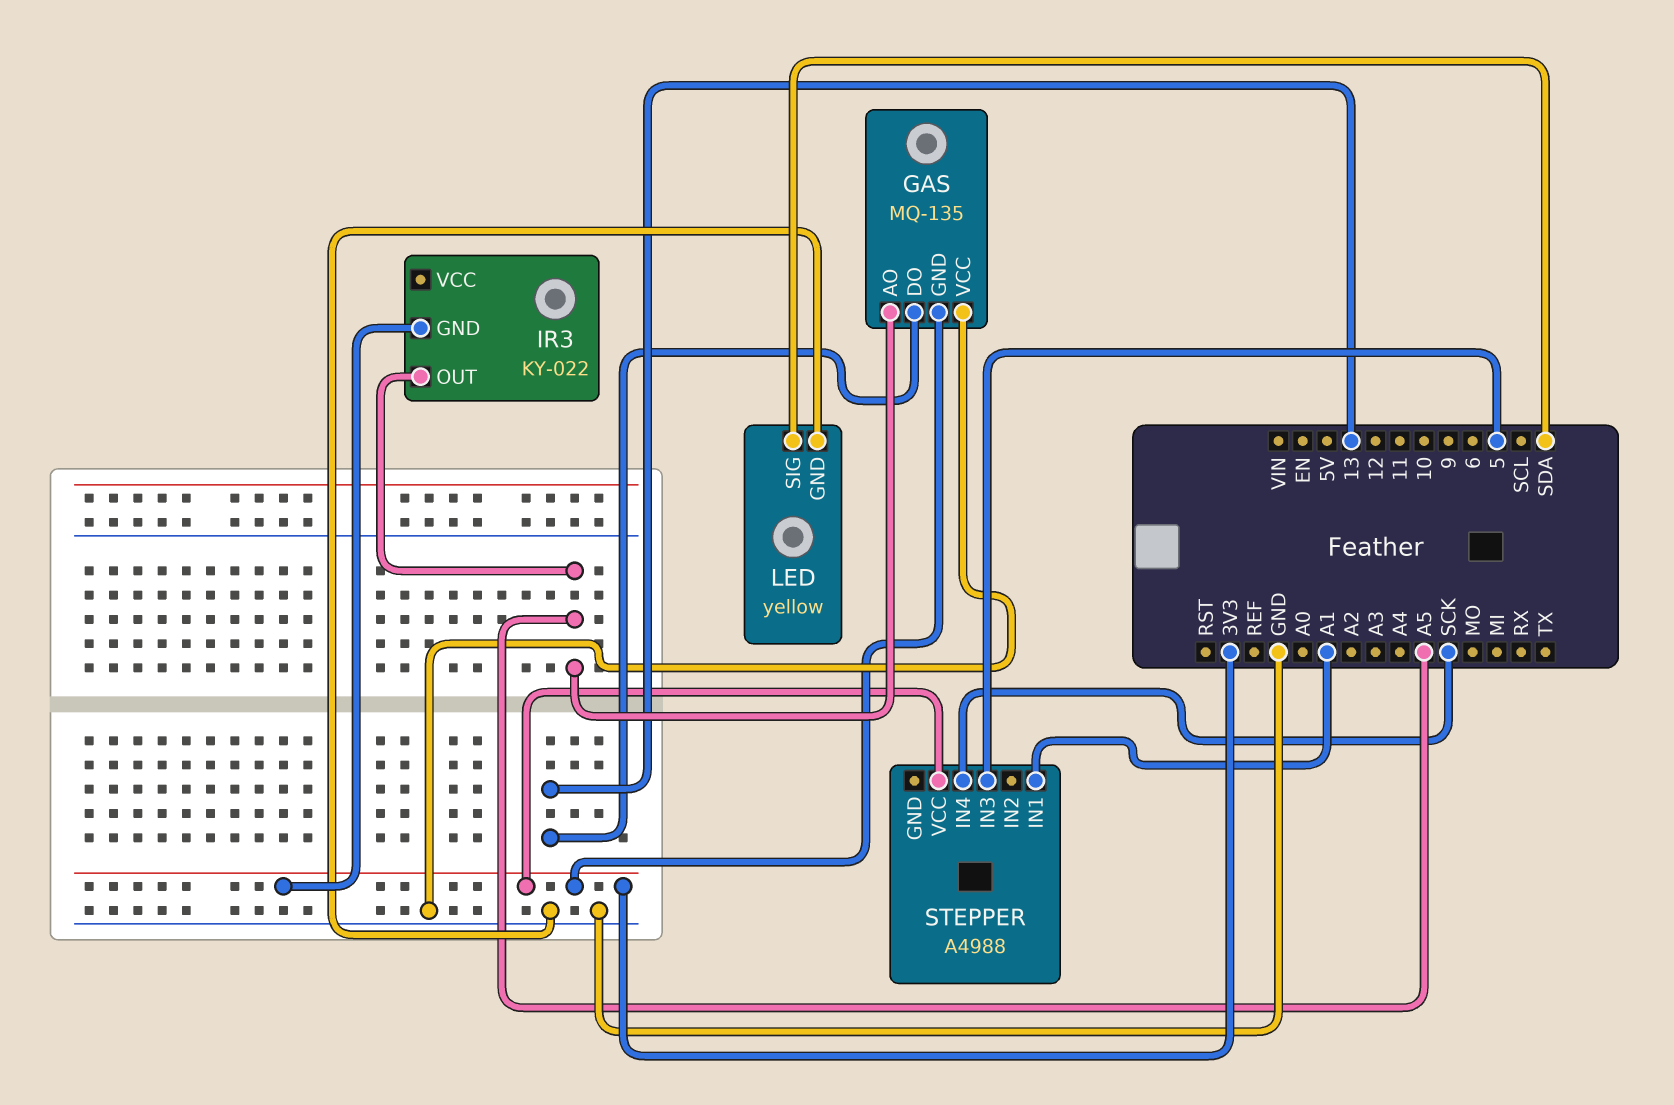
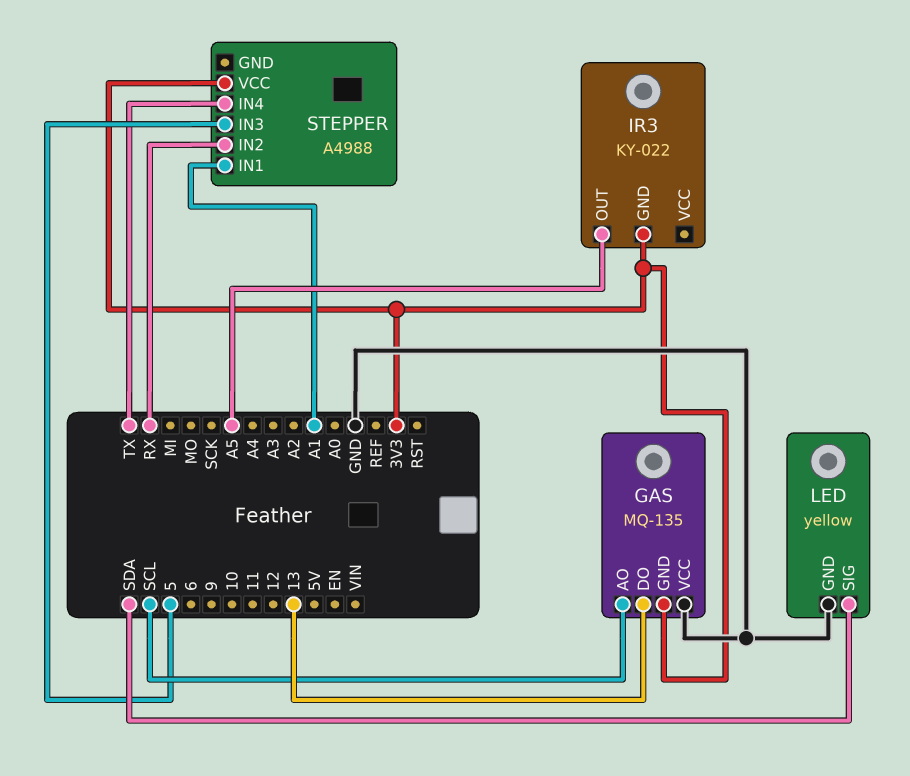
GAS pin AO: A5 -> SCL
STEPPER pin IN2: none -> RX
STEPPER pin IN4: SCK -> TX

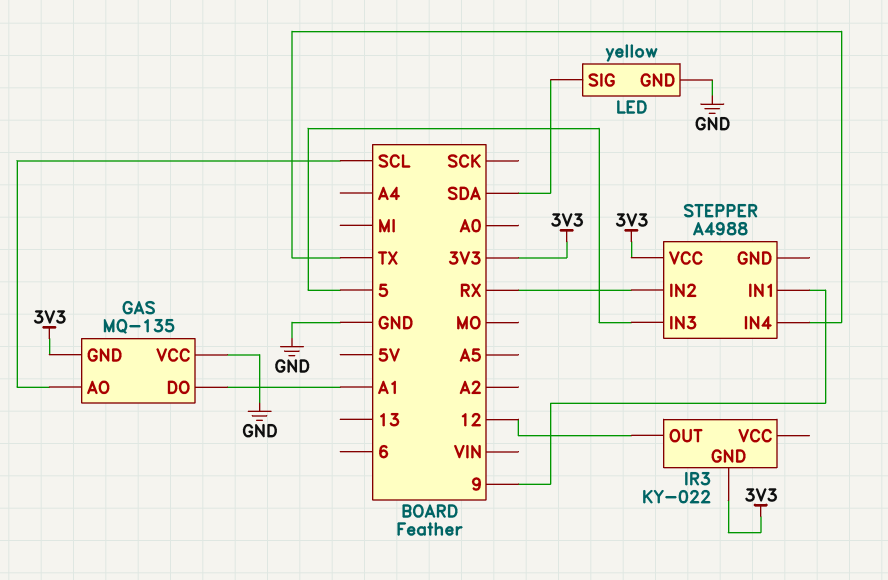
GAS pin DO: 13 -> A1
IR3 pin OUT: A5 -> 12
STEPPER pin IN1: A1 -> 9

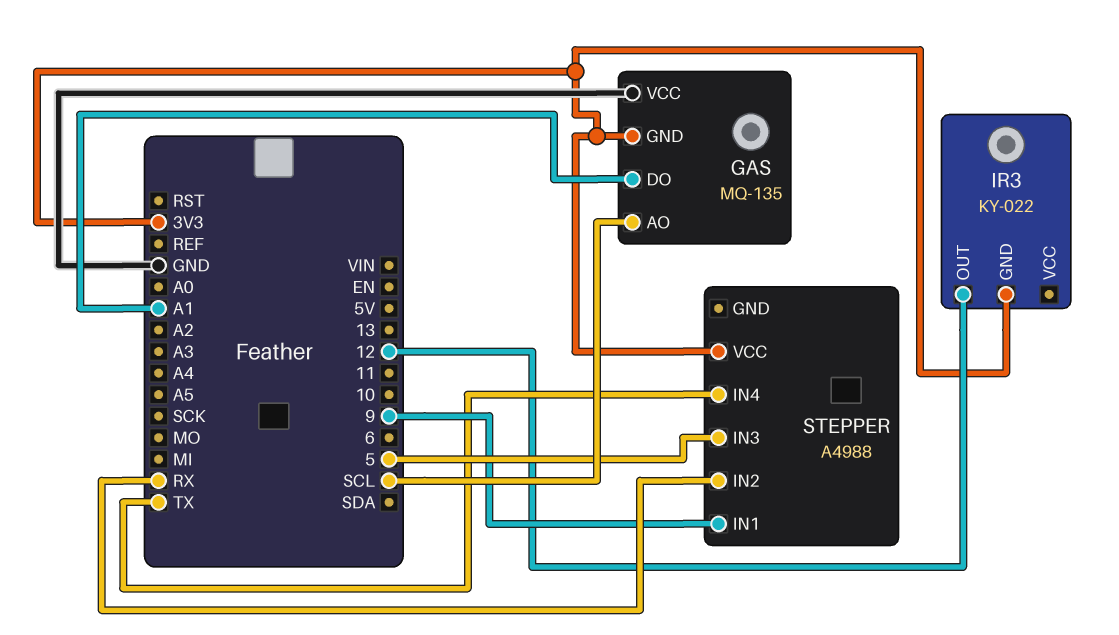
LED: yellow -> none
LED pin GND: GND -> none
LED pin SIG: SDA -> none

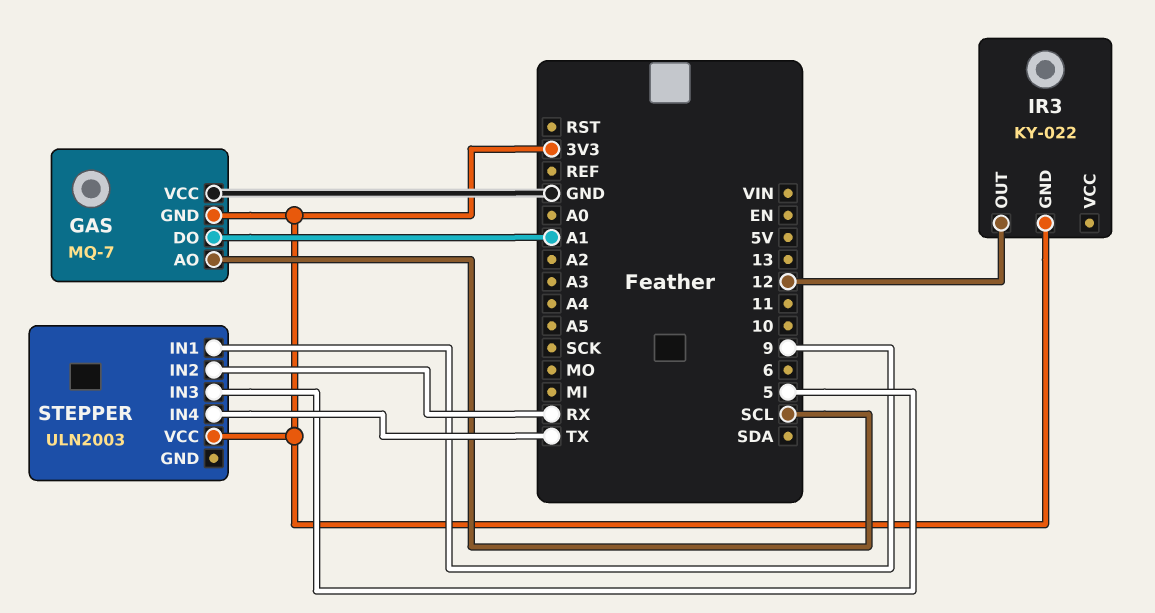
GAS: MQ-135 -> MQ-7
STEPPER: A4988 -> ULN2003

